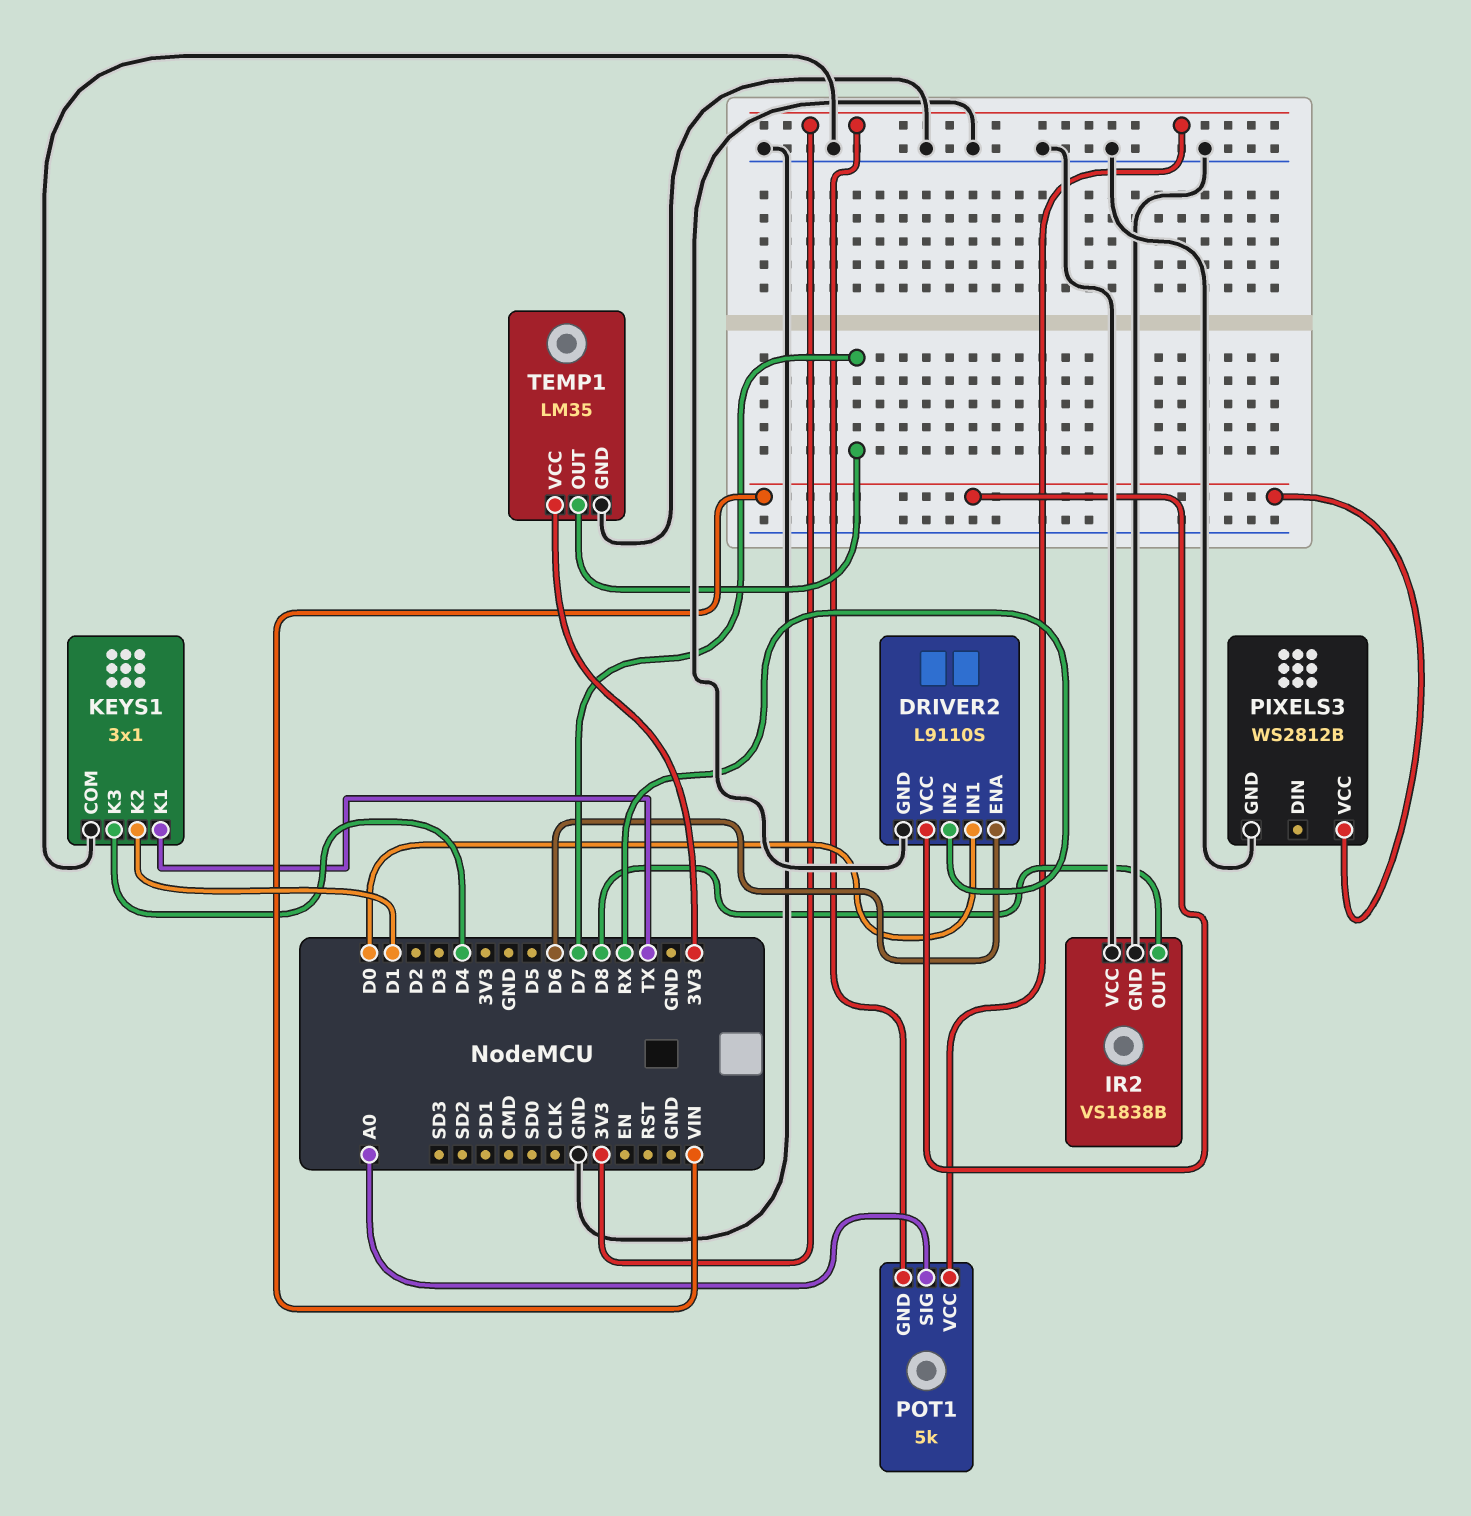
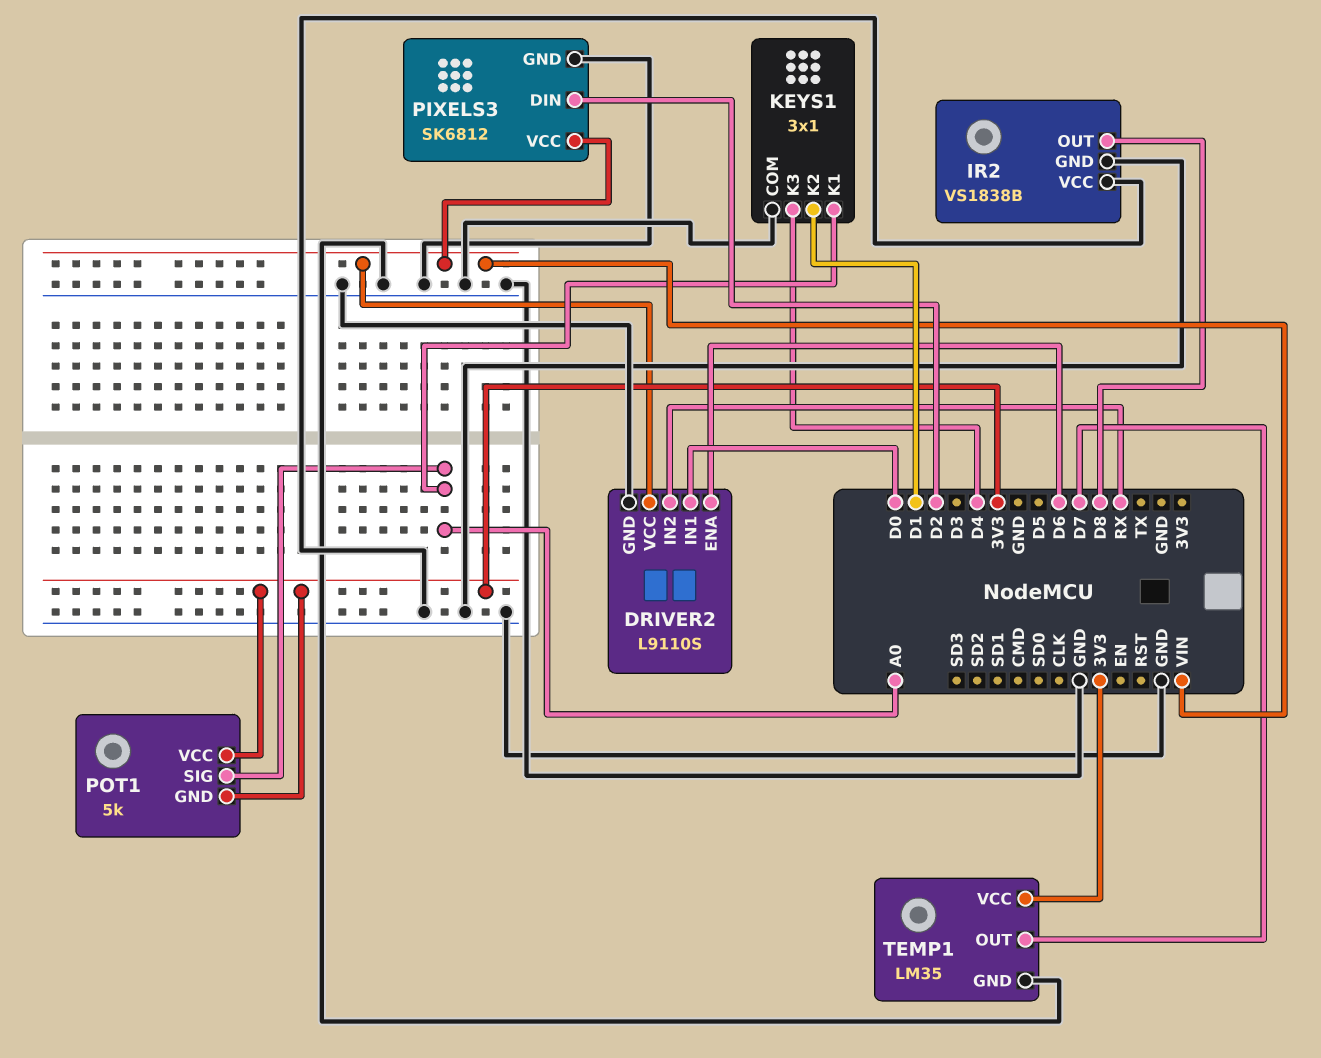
KEYS1 pin K1: TX -> A0
PIXELS3: WS2812B -> SK6812
PIXELS3 pin DIN: none -> D2

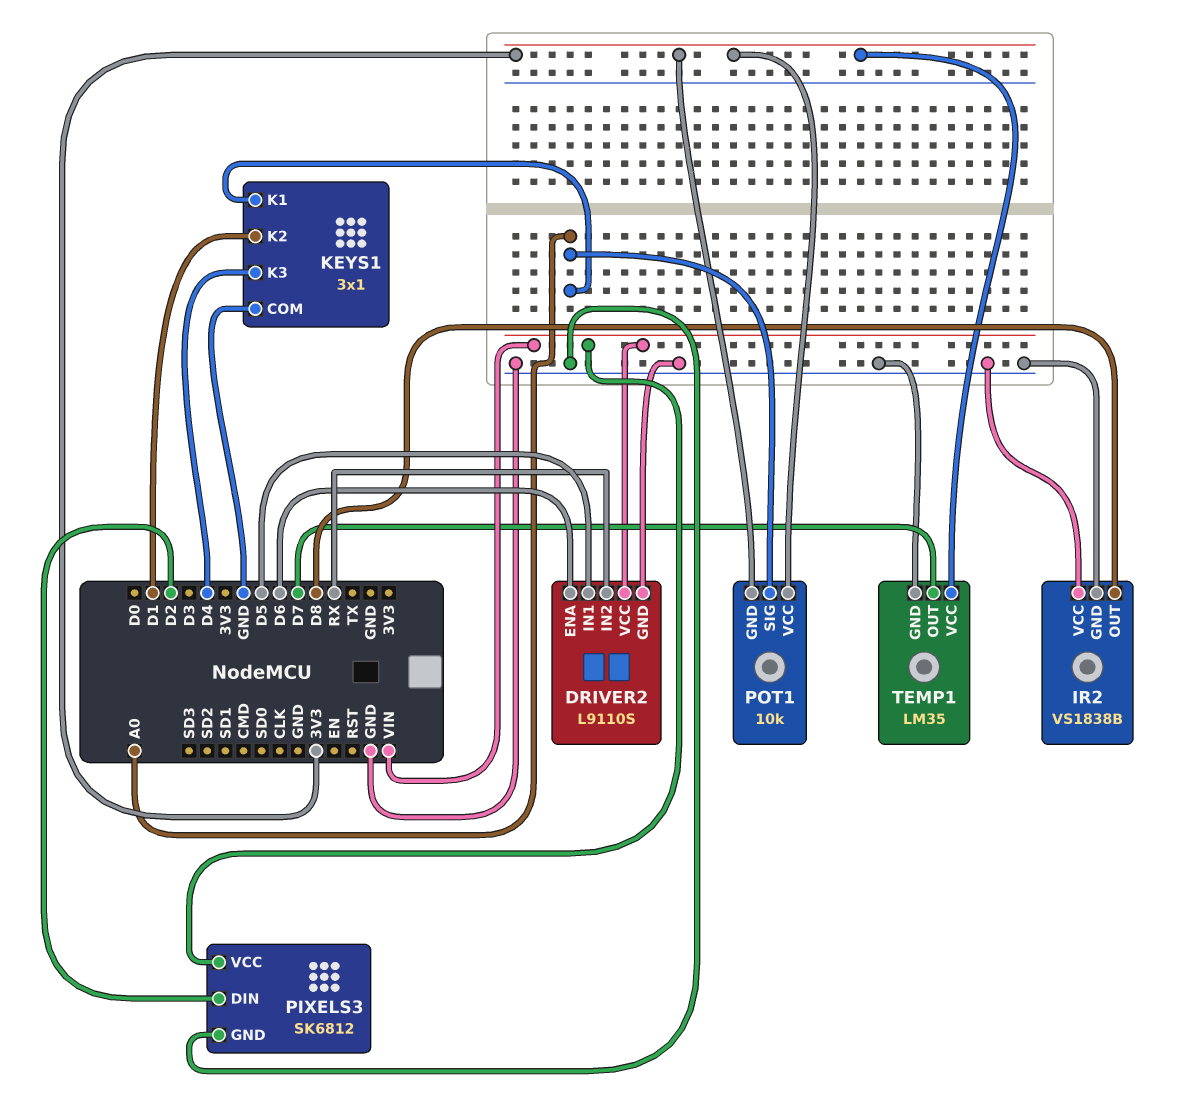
DRIVER2 pin IN1: D0 -> D5
POT1: 5k -> 10k

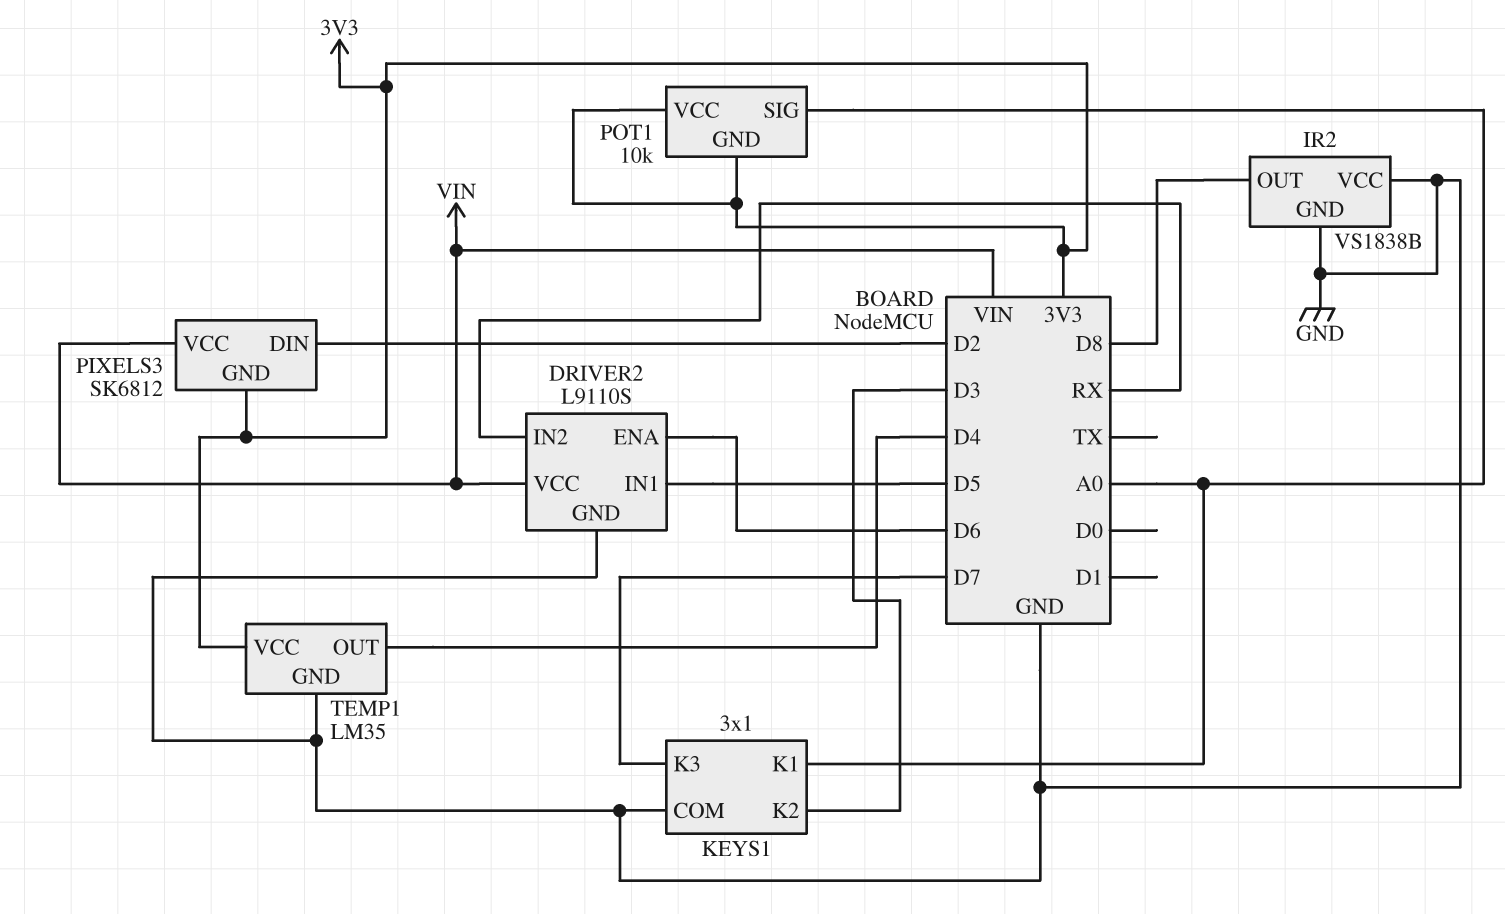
KEYS1 pin K2: D1 -> D3
KEYS1 pin K3: D4 -> D7
PIXELS3 pin GND: GND -> 3V3
TEMP1 pin OUT: D7 -> D4

